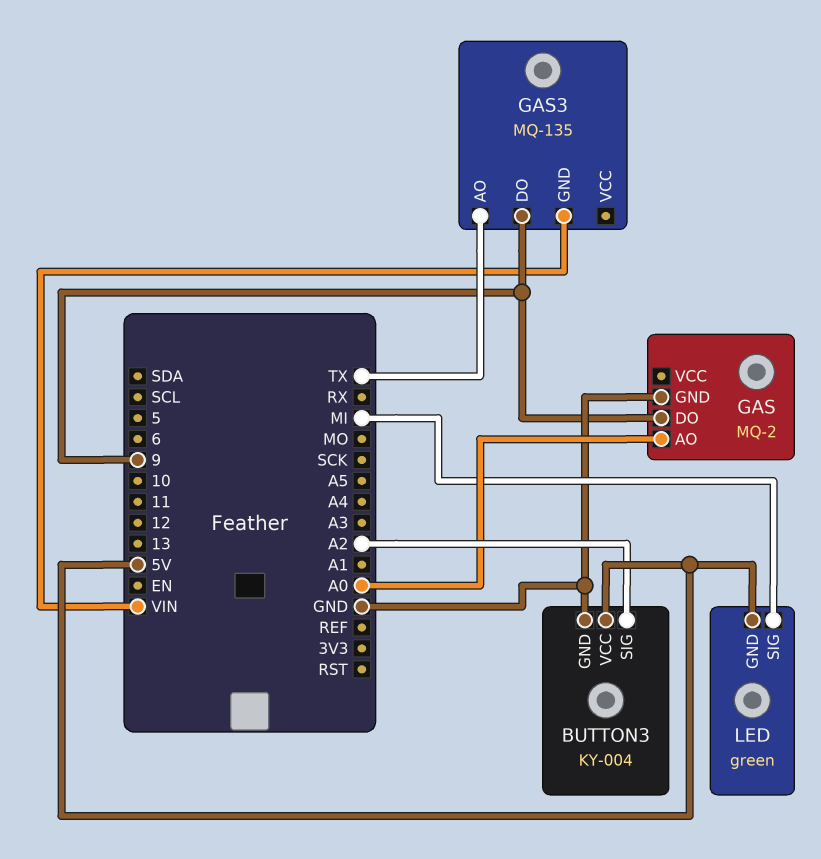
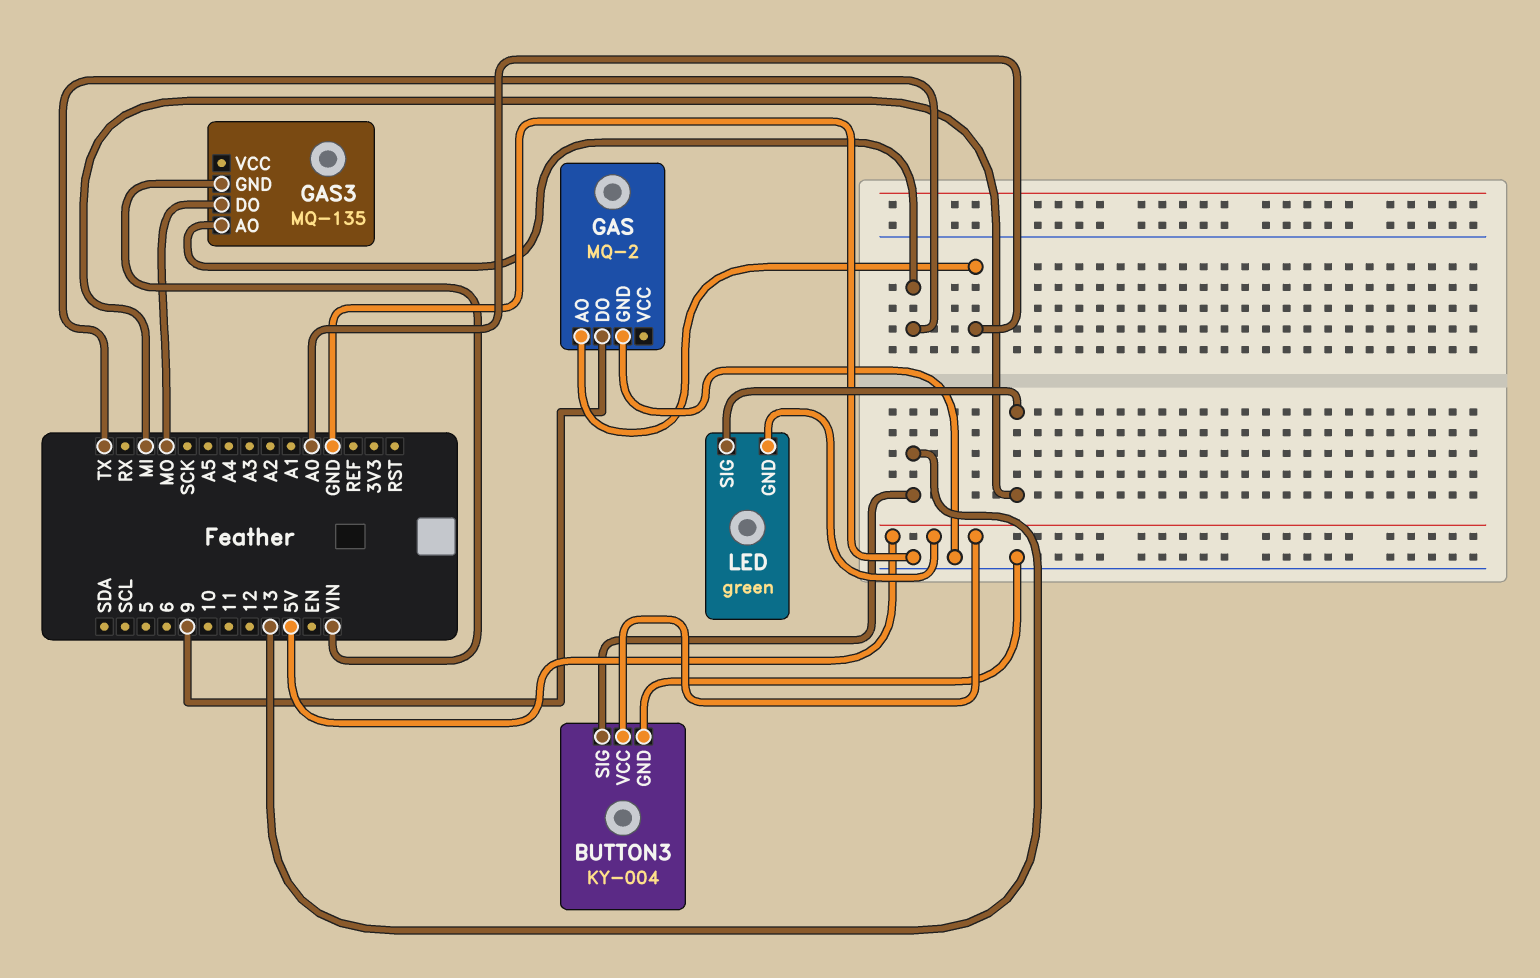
BUTTON3 pin SIG: A2 -> 13
GAS3 pin DO: 9 -> MO

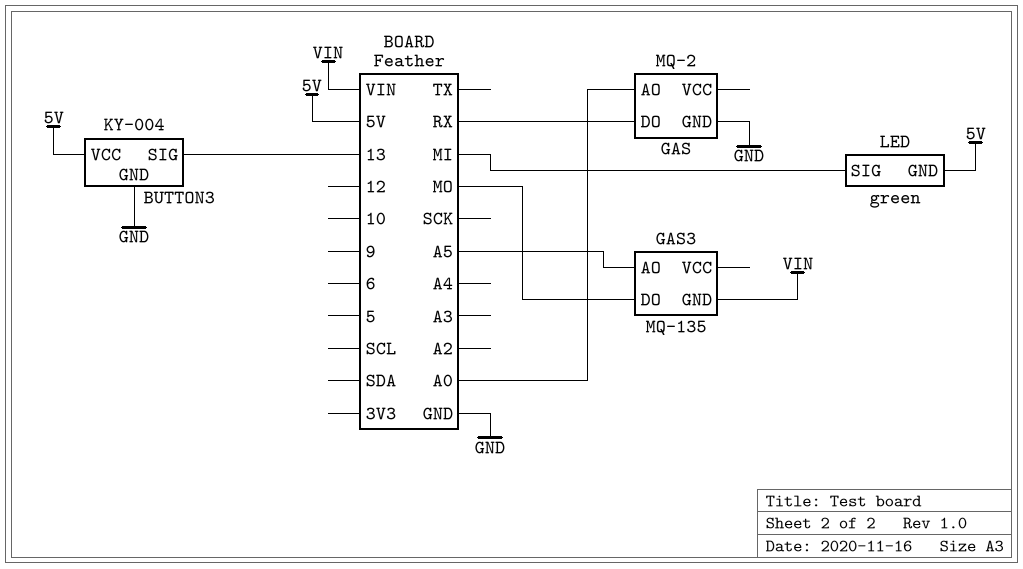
GAS pin DO: 9 -> RX
GAS3 pin AO: TX -> A5

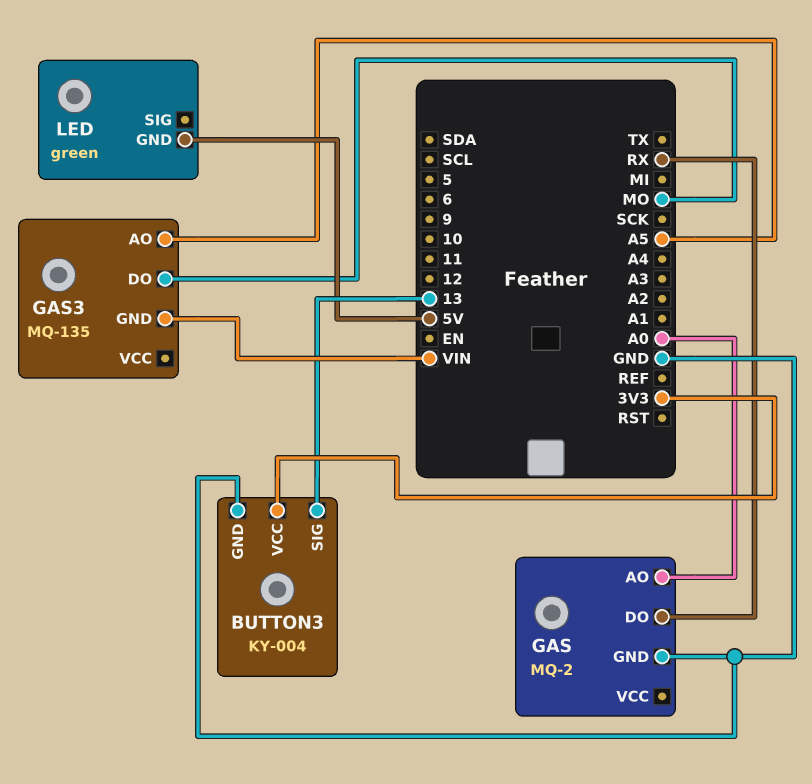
BUTTON3 pin VCC: 5V -> 3V3
LED pin SIG: MI -> none

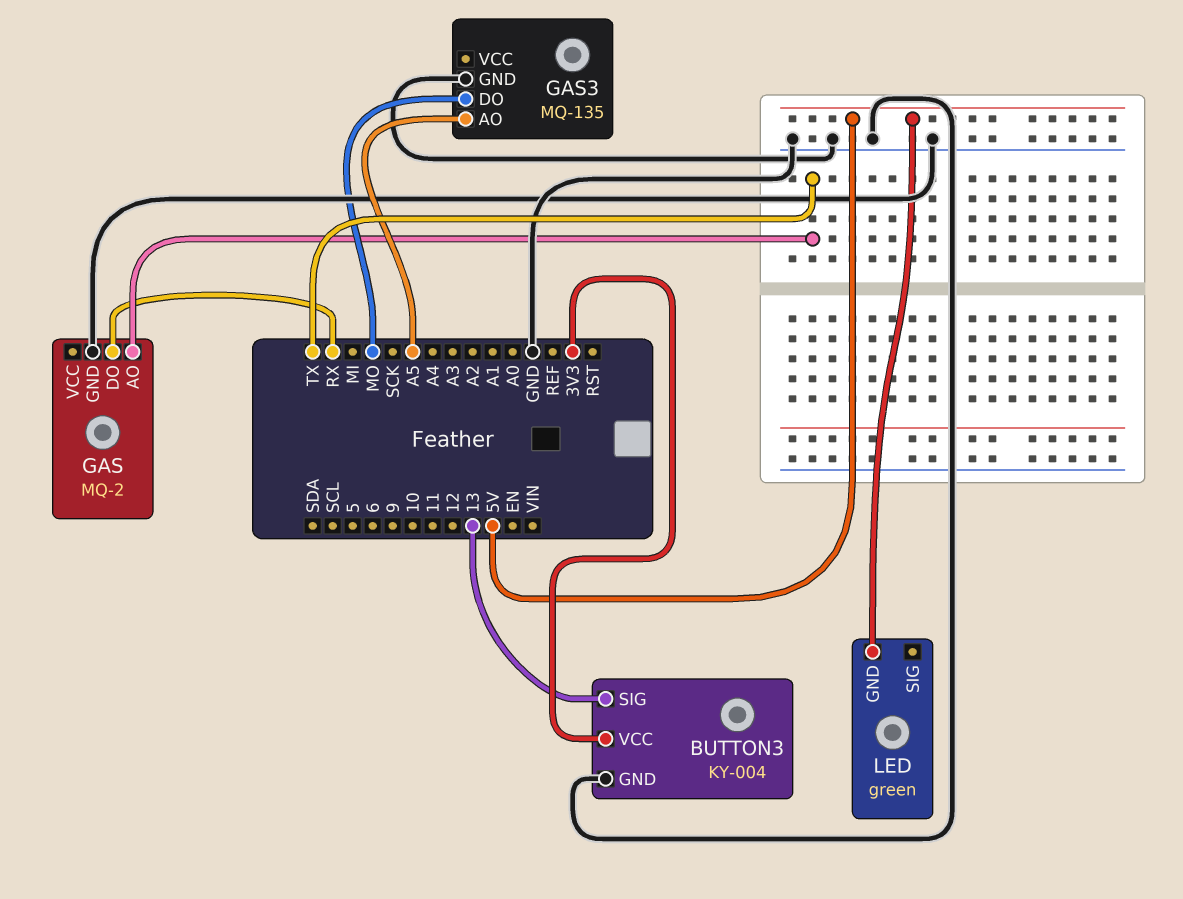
GAS pin AO: A0 -> TX
GAS3 pin GND: VIN -> GND

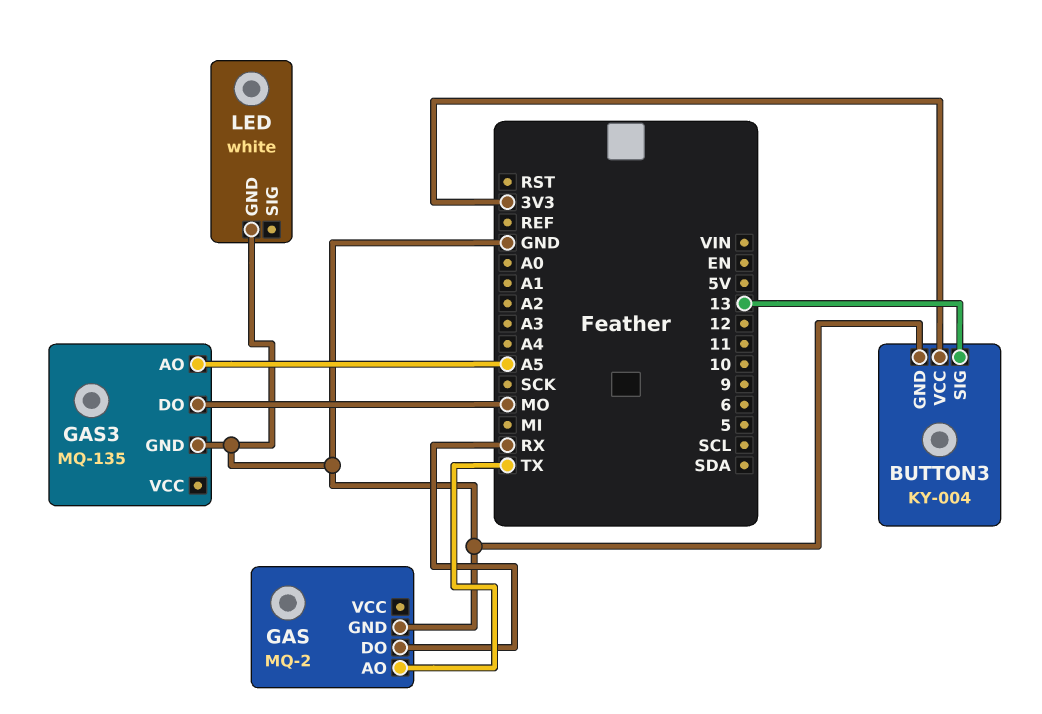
LED: green -> white
LED pin GND: 5V -> GND

